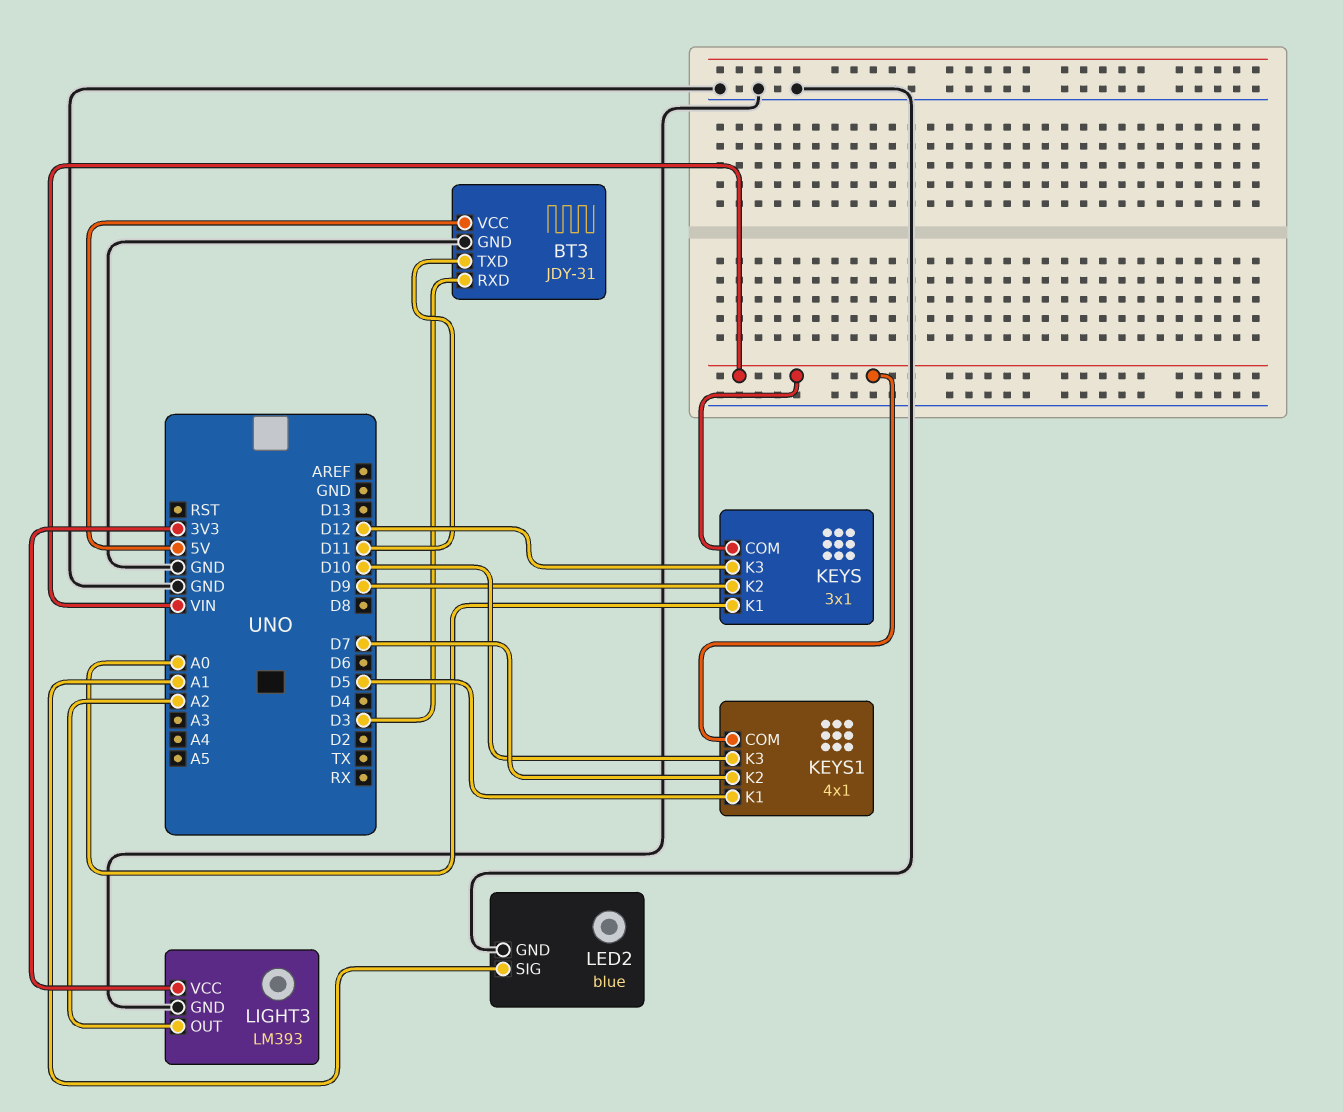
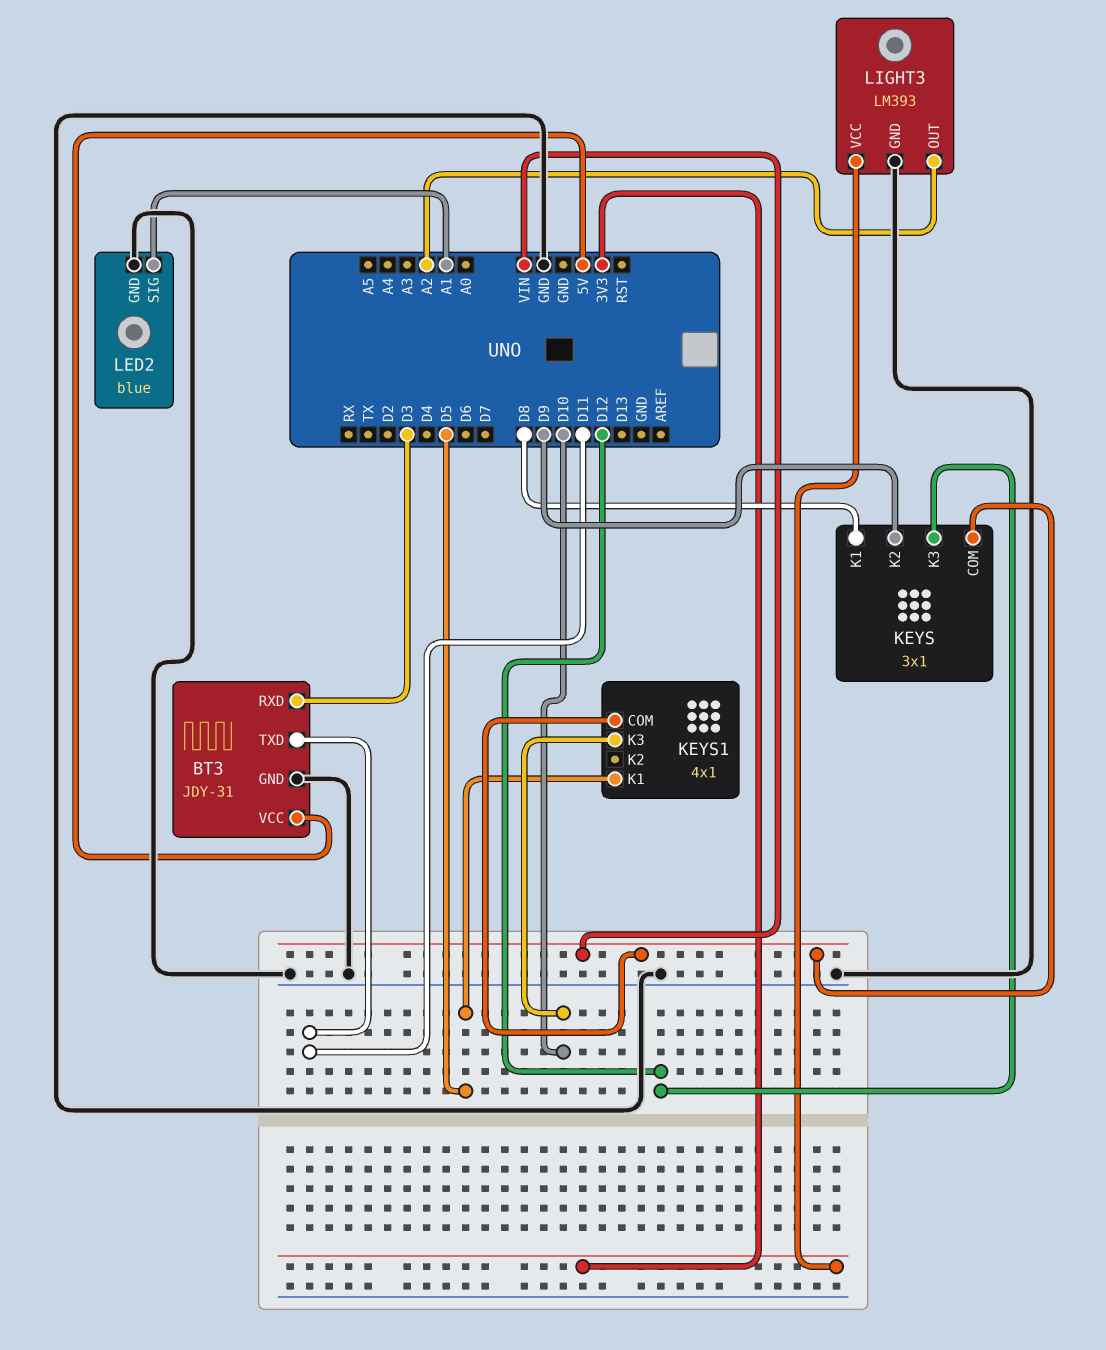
KEYS pin K1: A0 -> D8
KEYS1 pin K2: D7 -> none

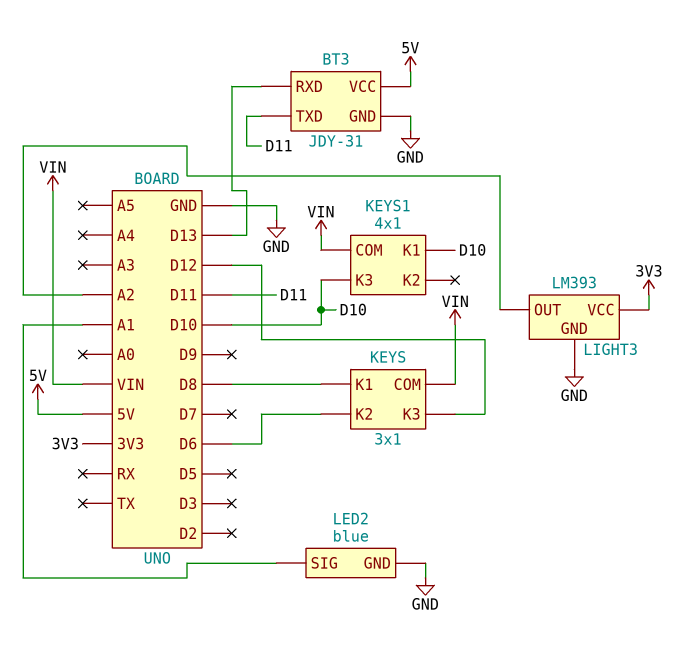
BT3 pin RXD: D3 -> D13
KEYS pin K2: D9 -> D6
KEYS1 pin K1: D5 -> D10

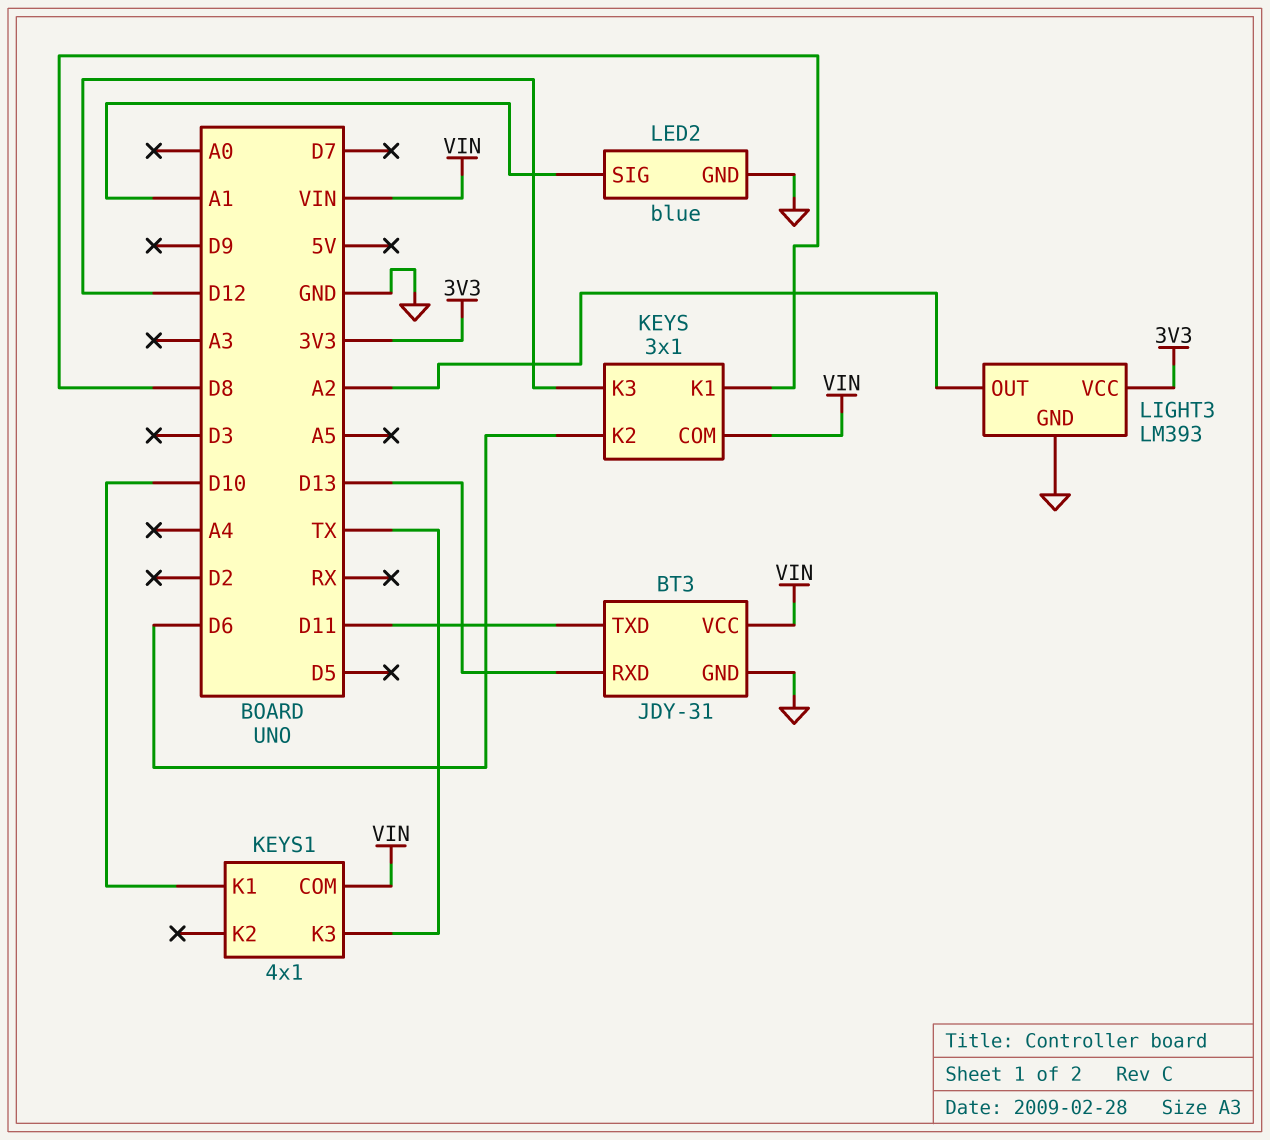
BT3 pin VCC: 5V -> VIN
KEYS1 pin K3: D10 -> TX

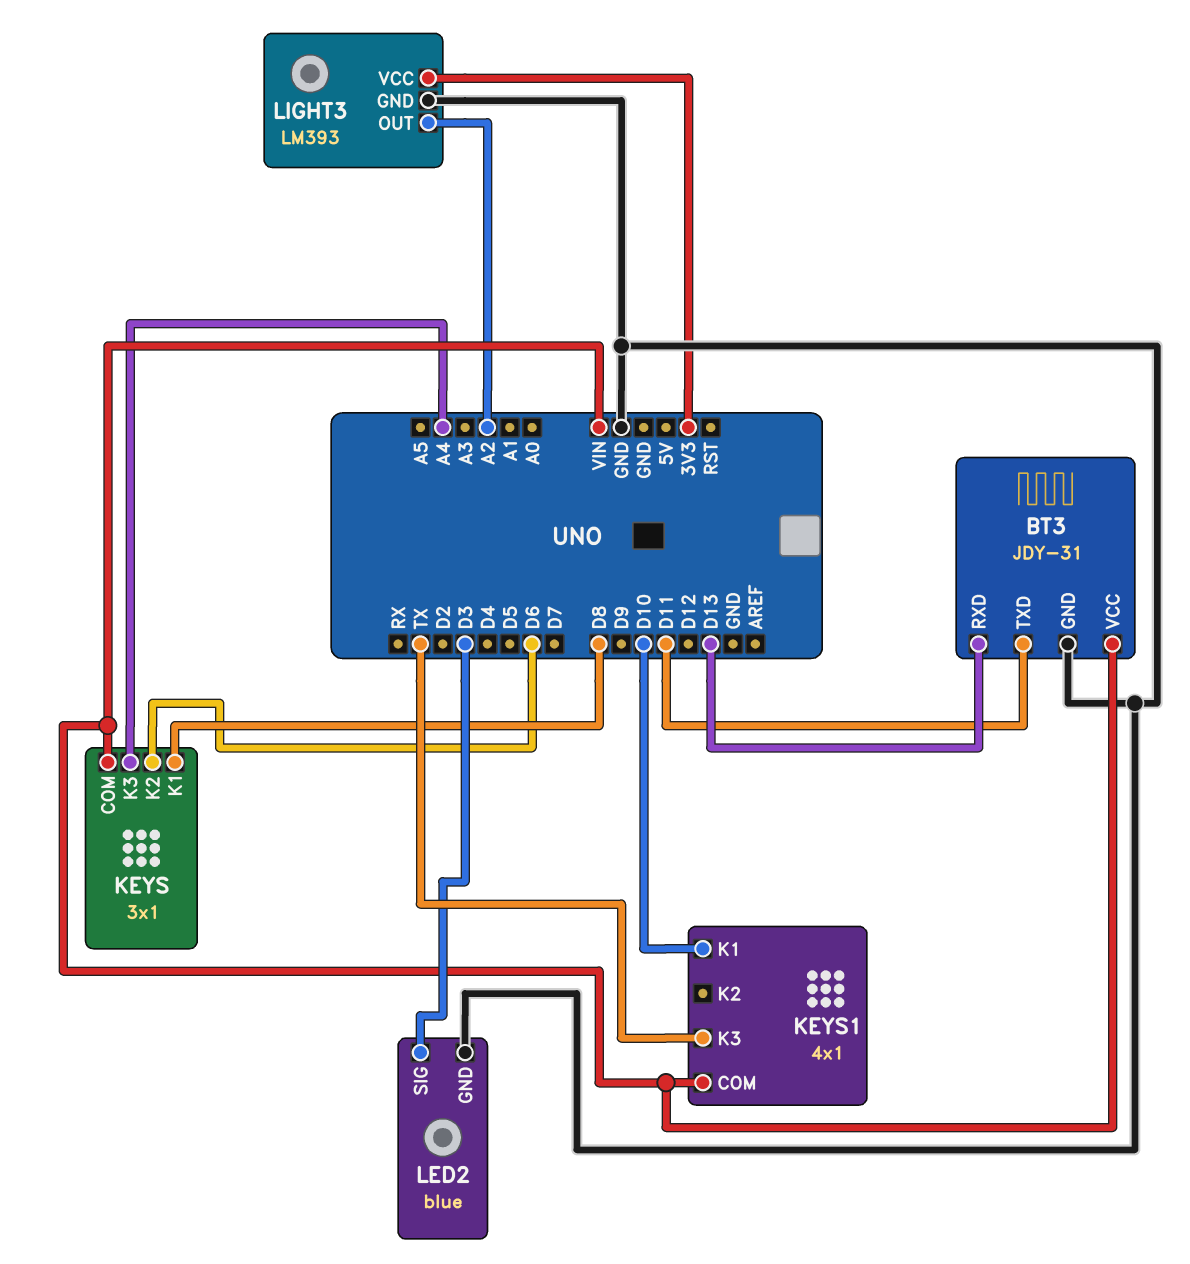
KEYS pin K3: D12 -> A4
LED2 pin SIG: A1 -> D3

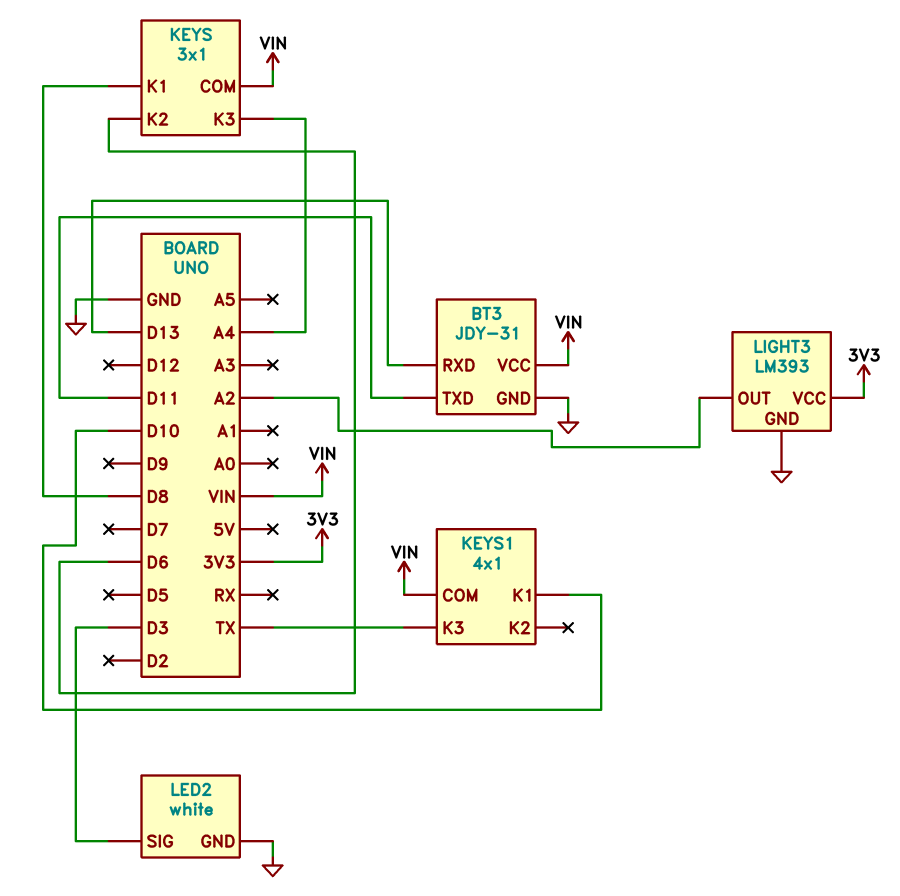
LED2: blue -> white

